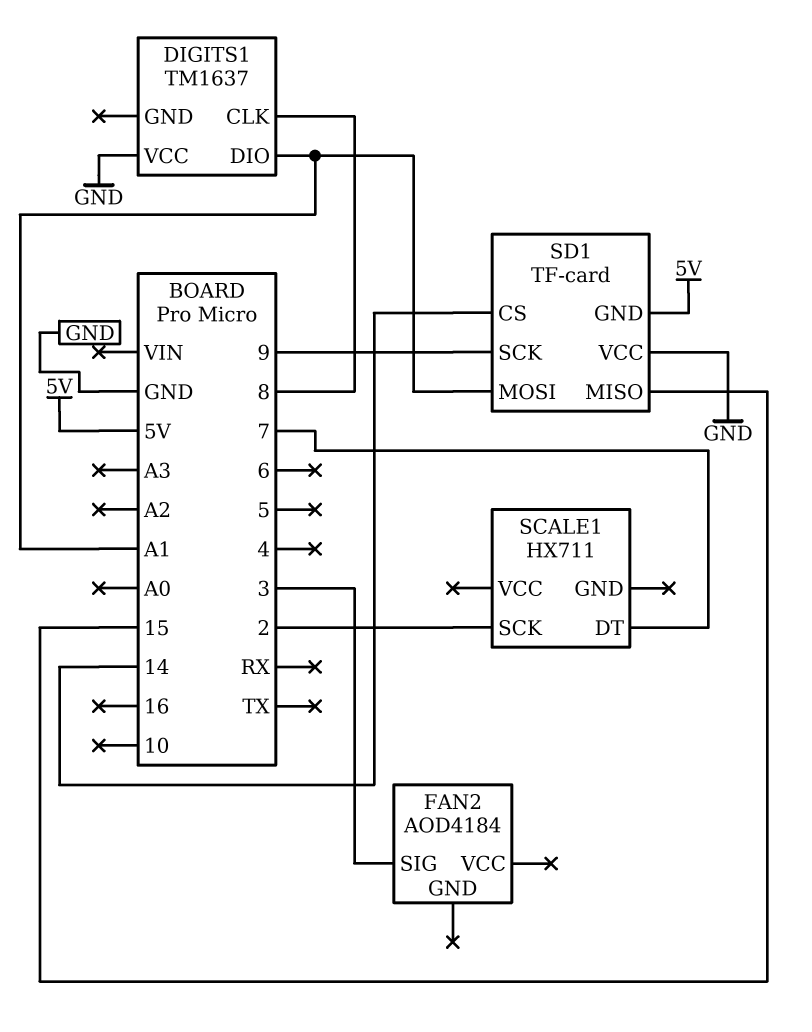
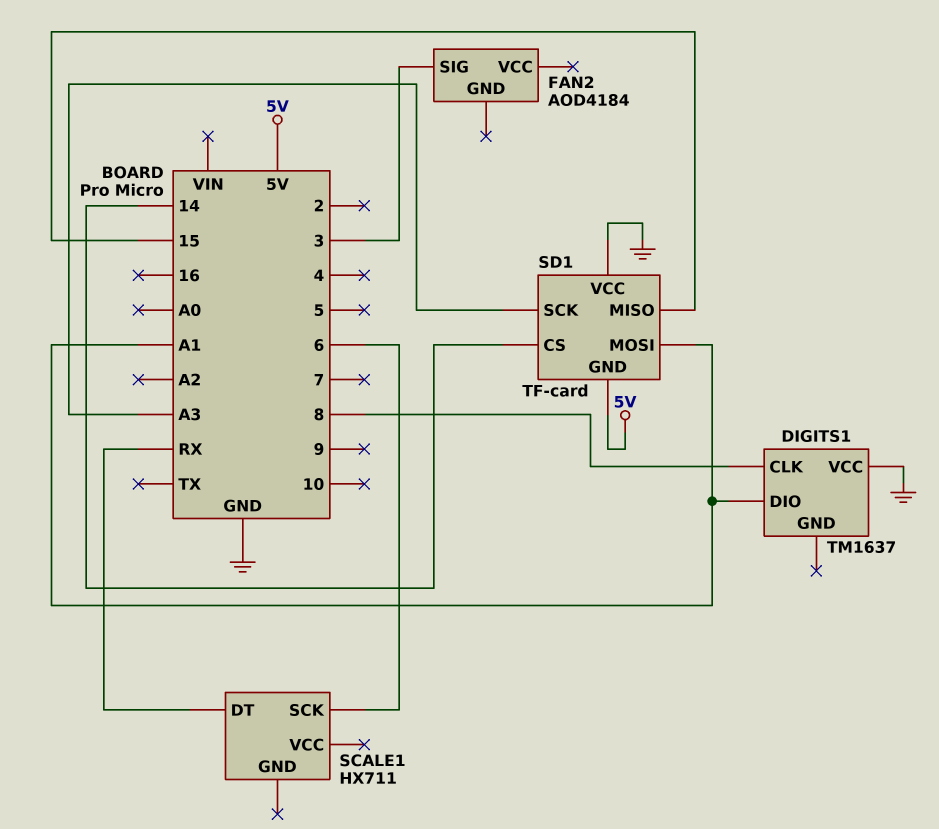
SCALE1 pin DT: 7 -> RX
SCALE1 pin SCK: 2 -> 6
SD1 pin SCK: 9 -> A3

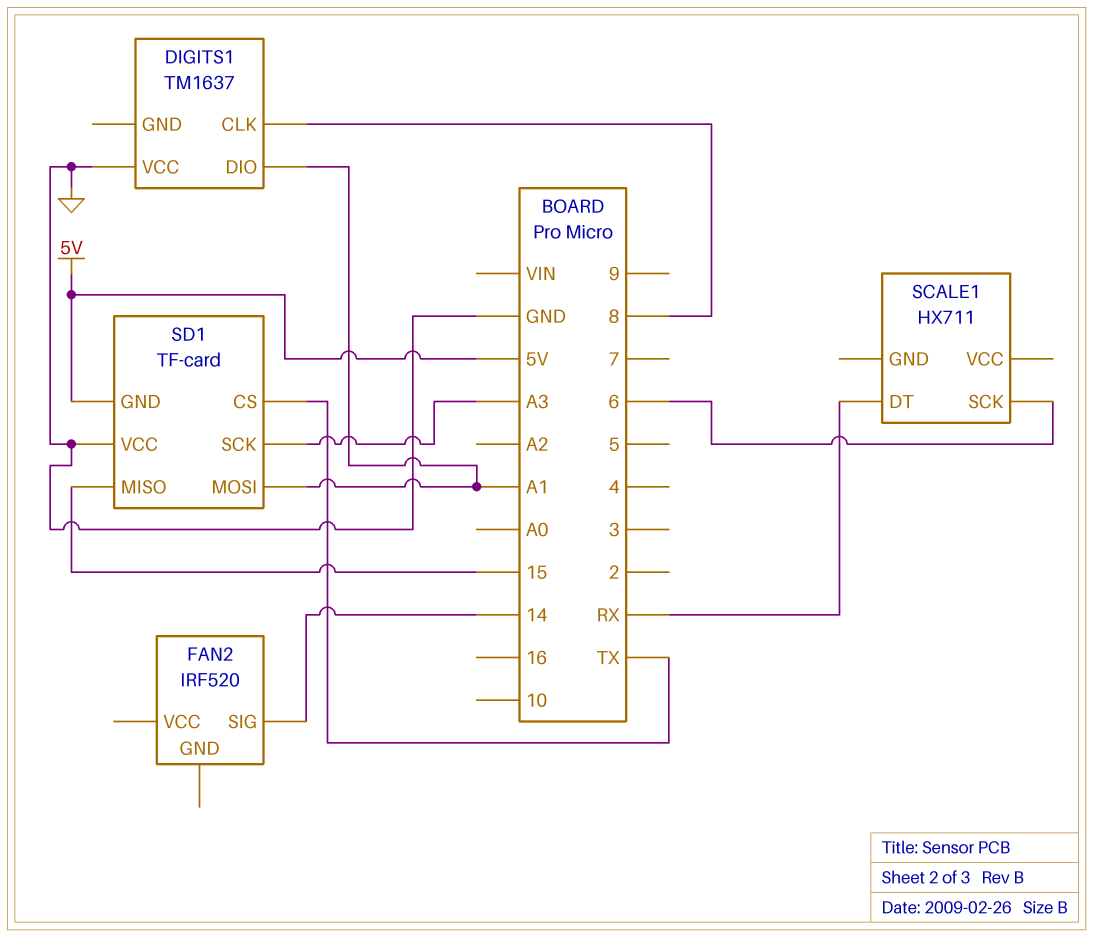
FAN2: AOD4184 -> IRF520
FAN2 pin SIG: 3 -> 14
SD1 pin CS: 14 -> TX

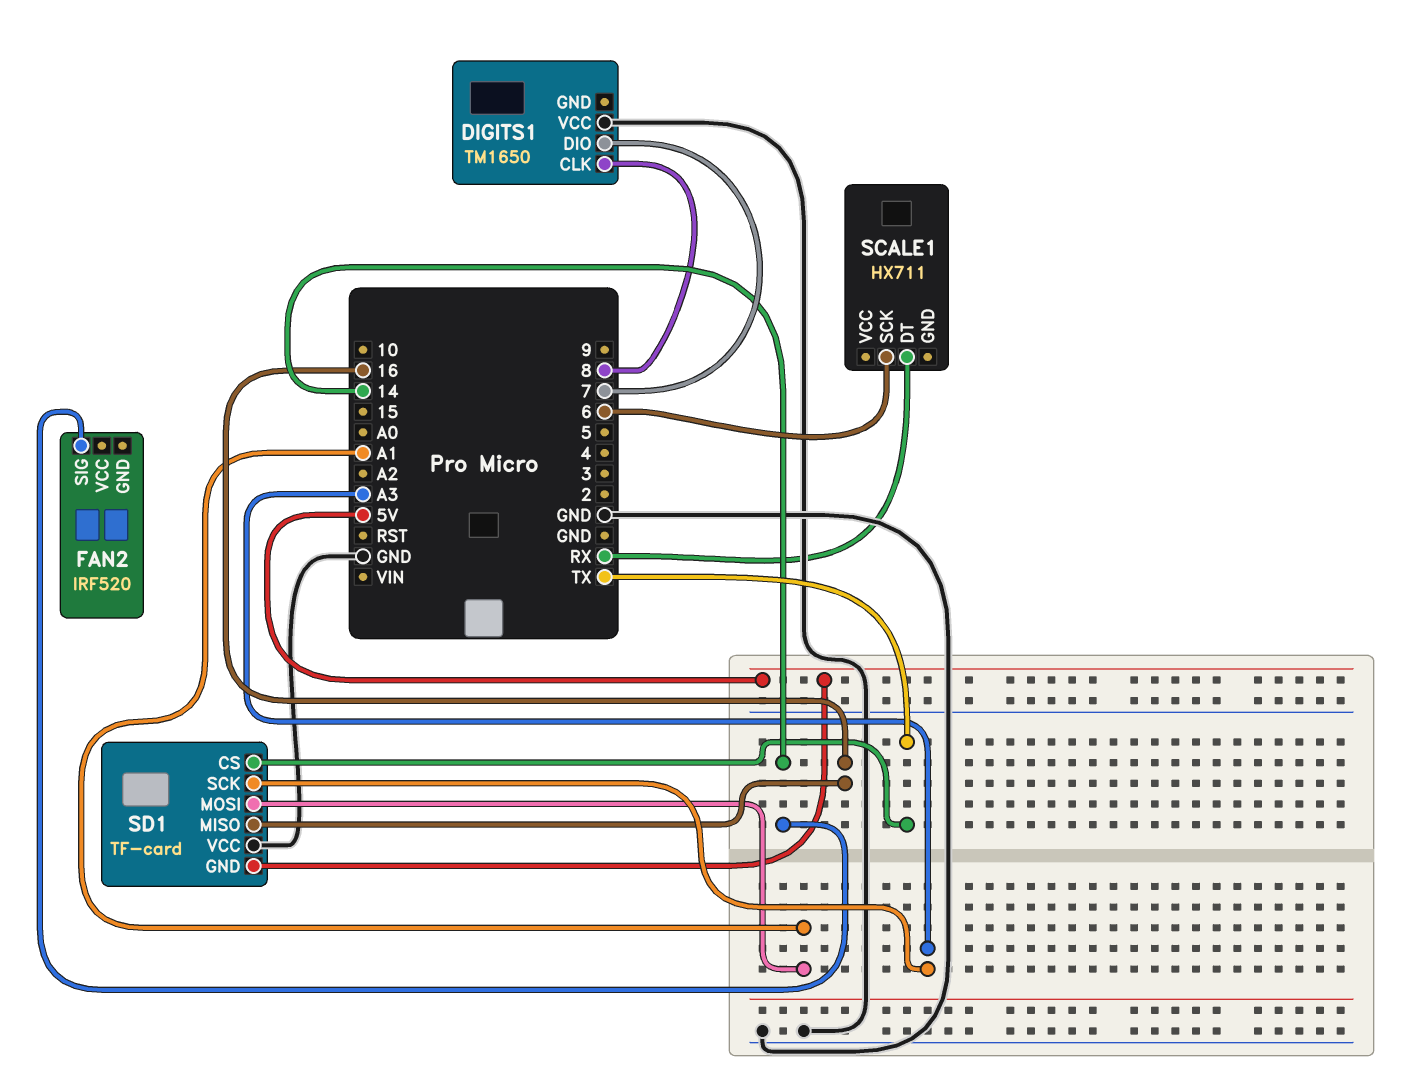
DIGITS1: TM1637 -> TM1650
DIGITS1 pin DIO: A1 -> 7
SD1 pin MISO: 15 -> 16

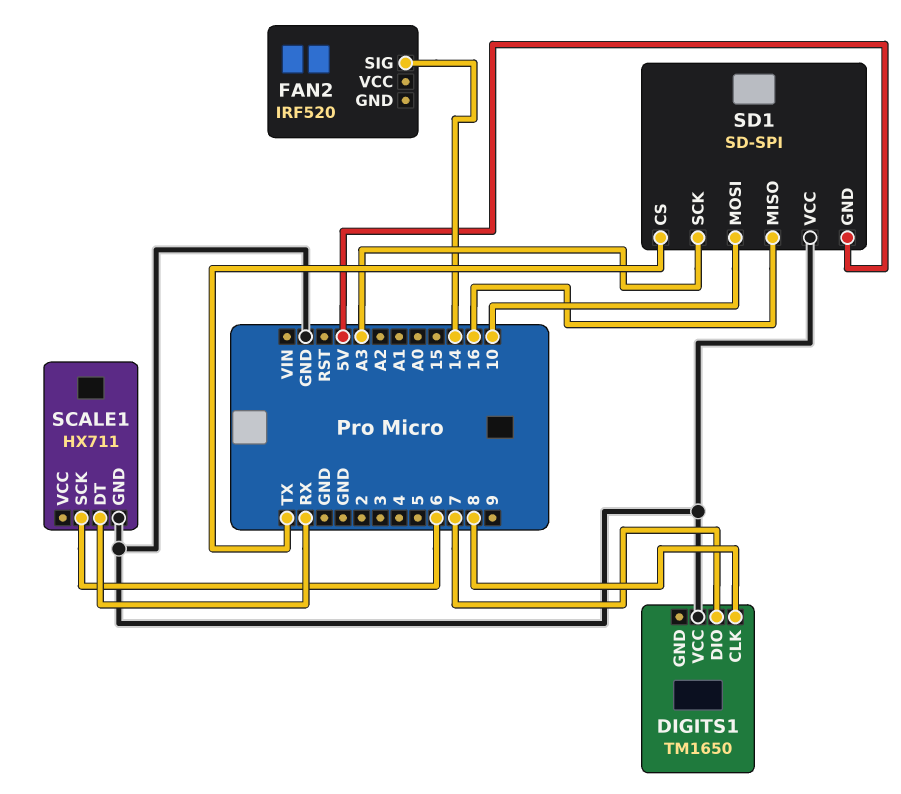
SCALE1 pin GND: none -> GND
SD1: TF-card -> SD-SPI
SD1 pin MOSI: A1 -> 10

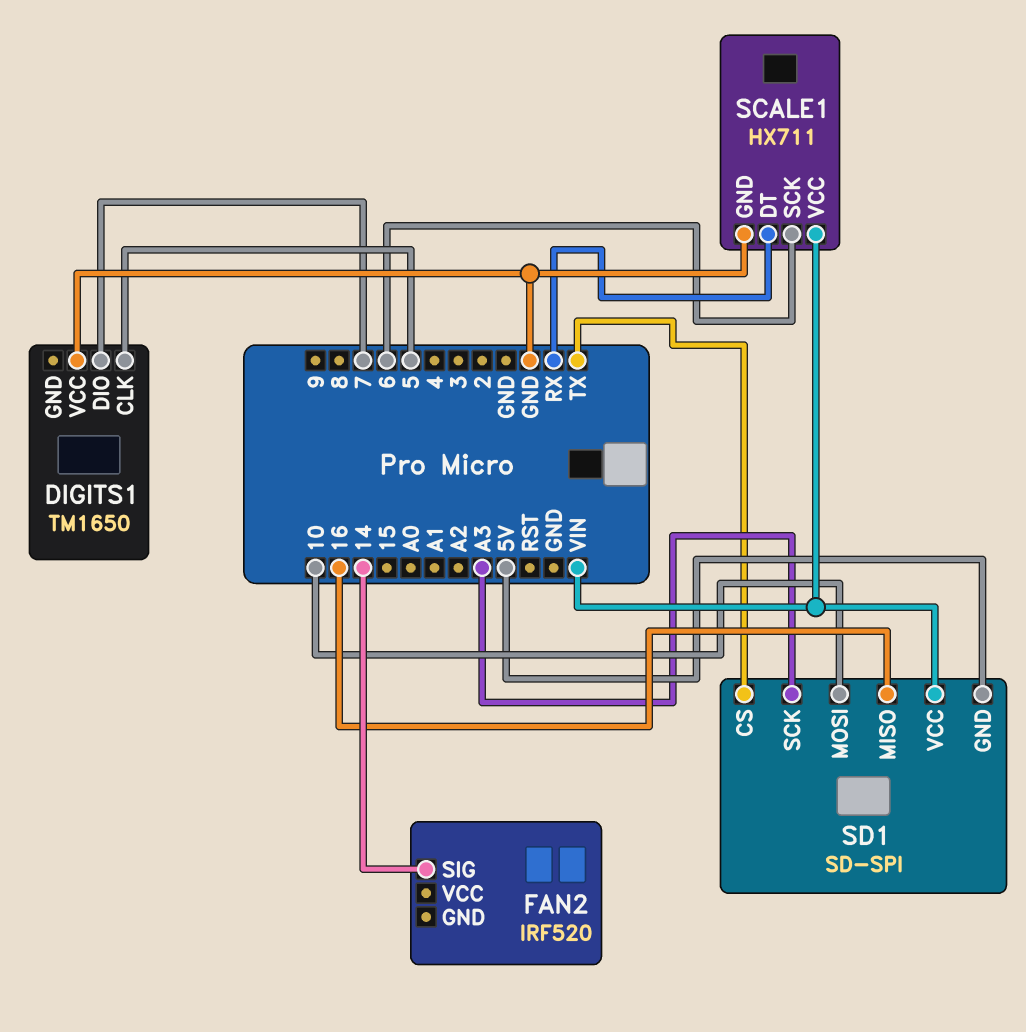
DIGITS1 pin CLK: 8 -> 5
SCALE1 pin VCC: none -> VIN
SD1 pin VCC: GND -> VIN

